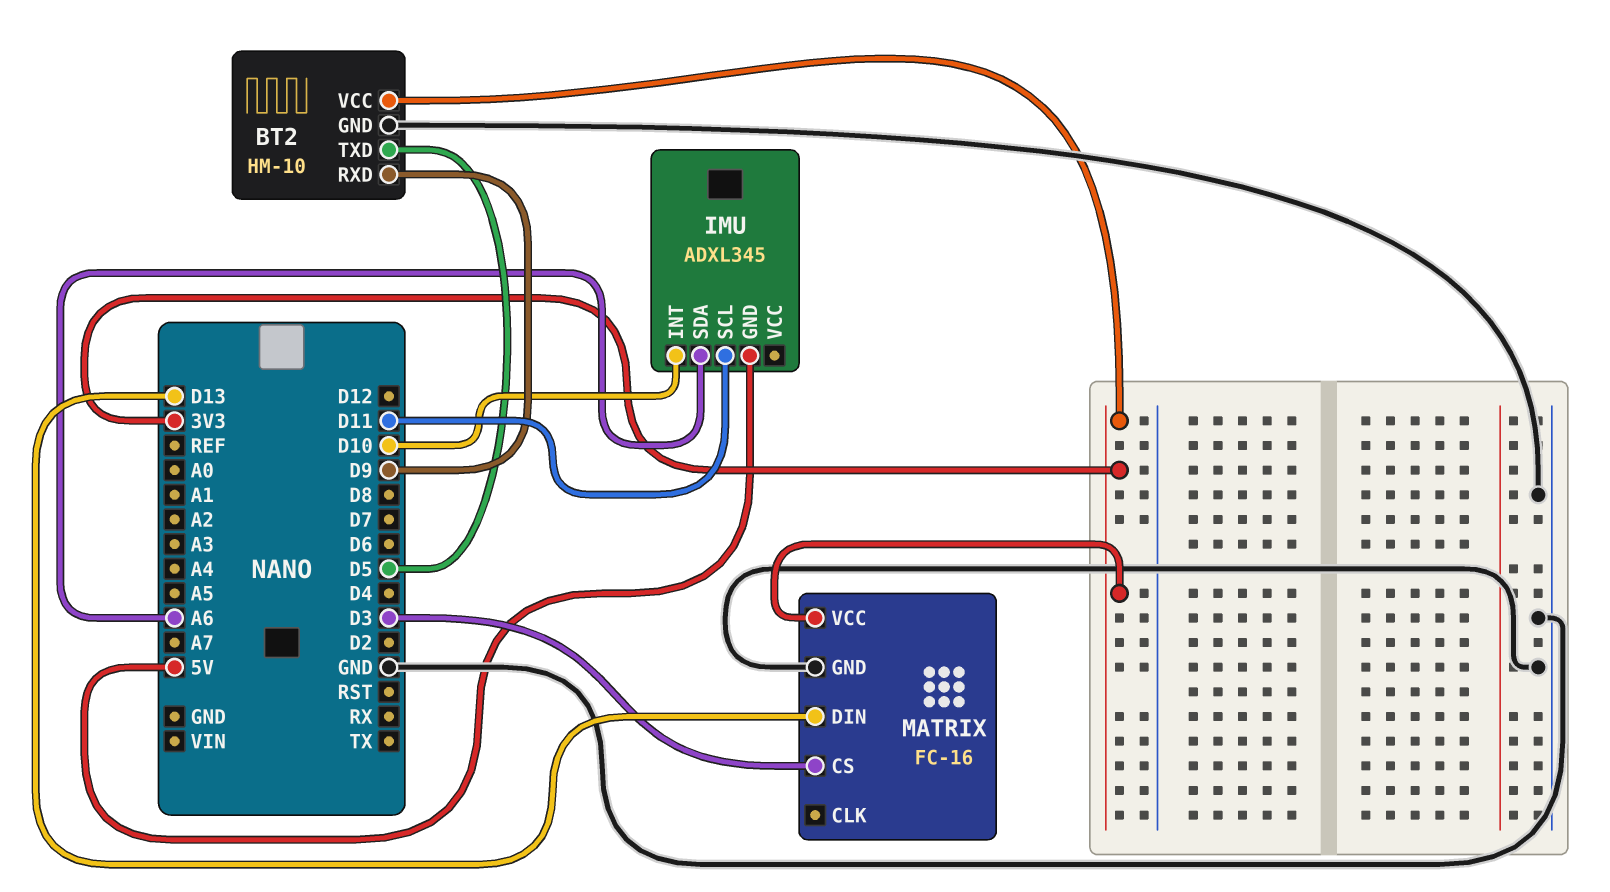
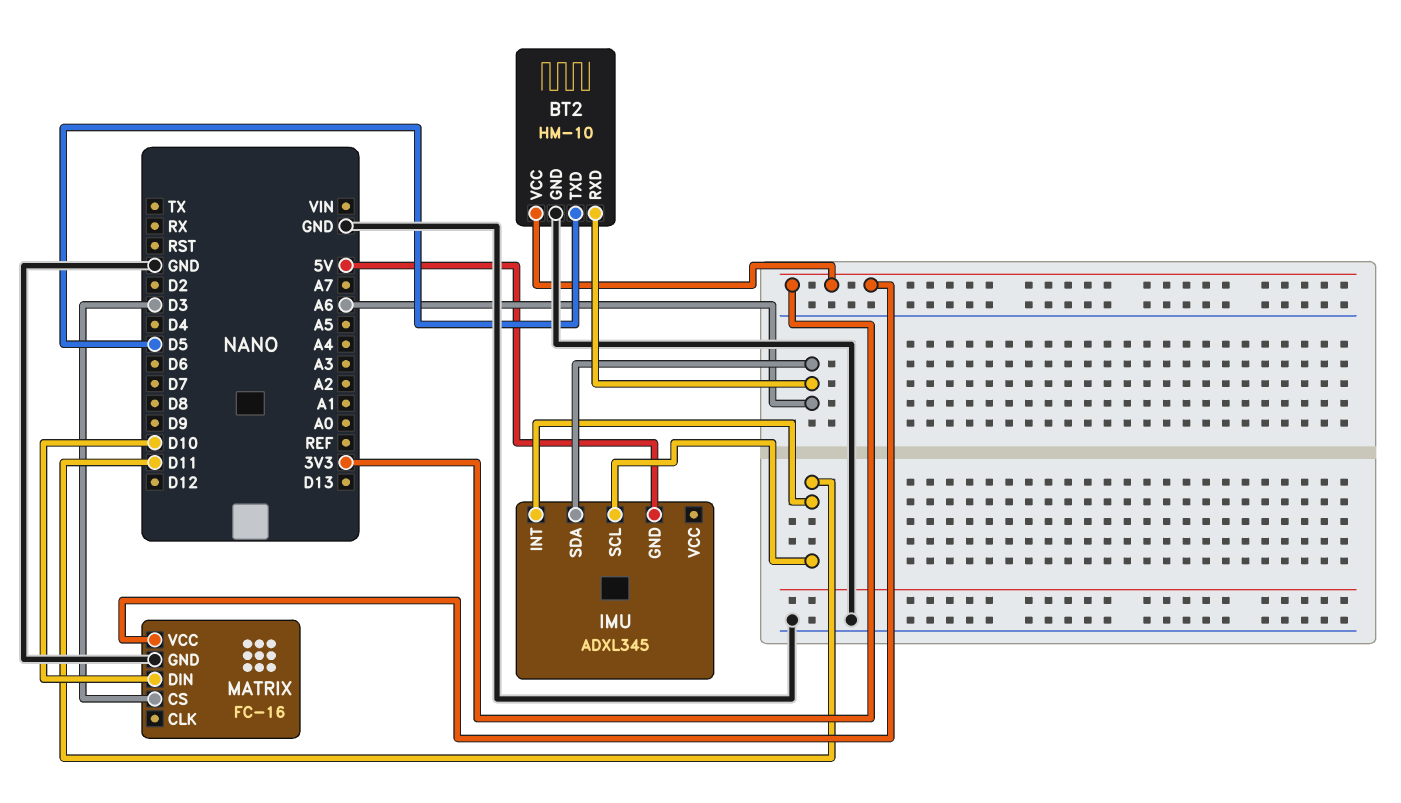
BT2 pin RXD: D9 -> A6
IMU pin INT: D10 -> D11
MATRIX pin DIN: D13 -> D10

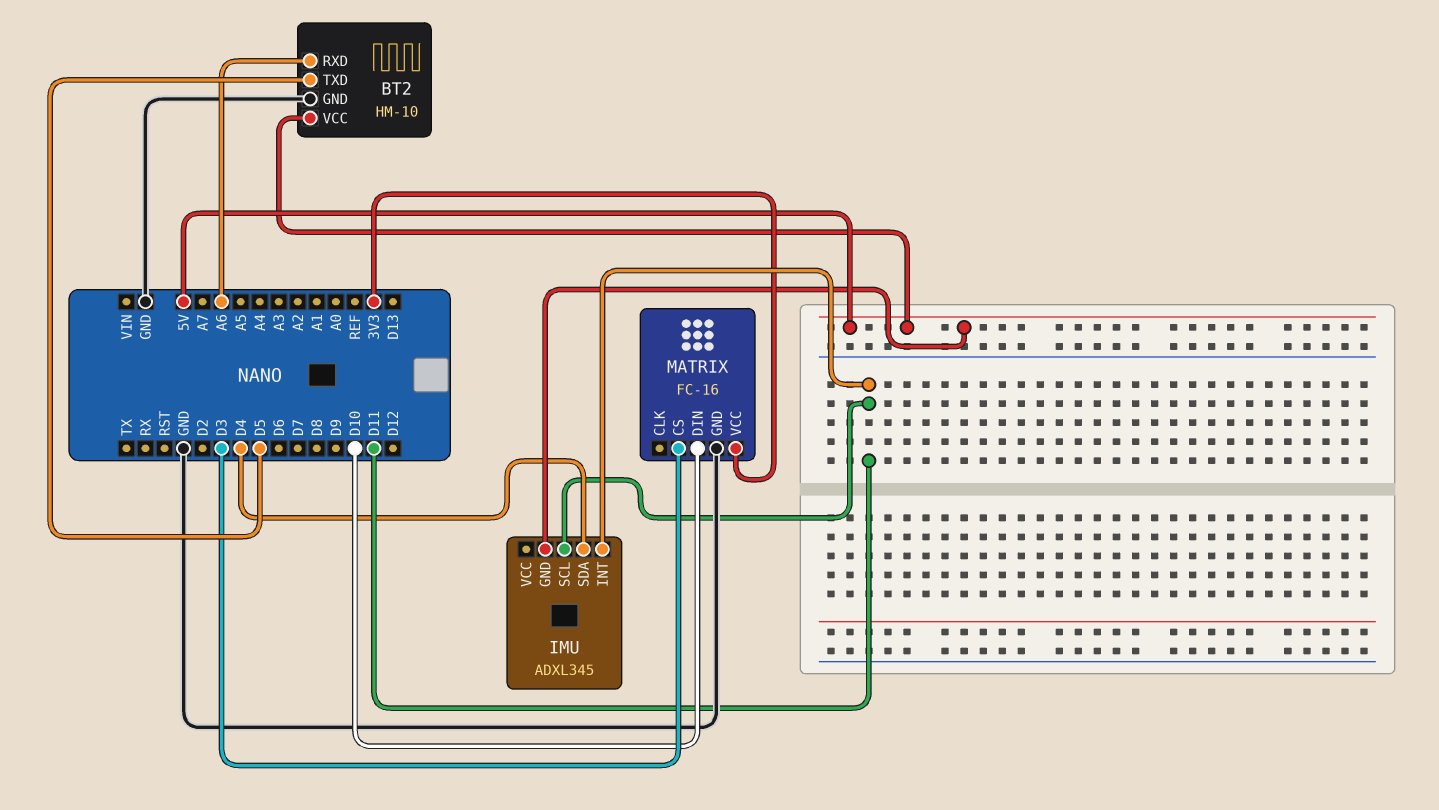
BT2 pin VCC: 3V3 -> 5V
IMU pin SDA: A6 -> D4

